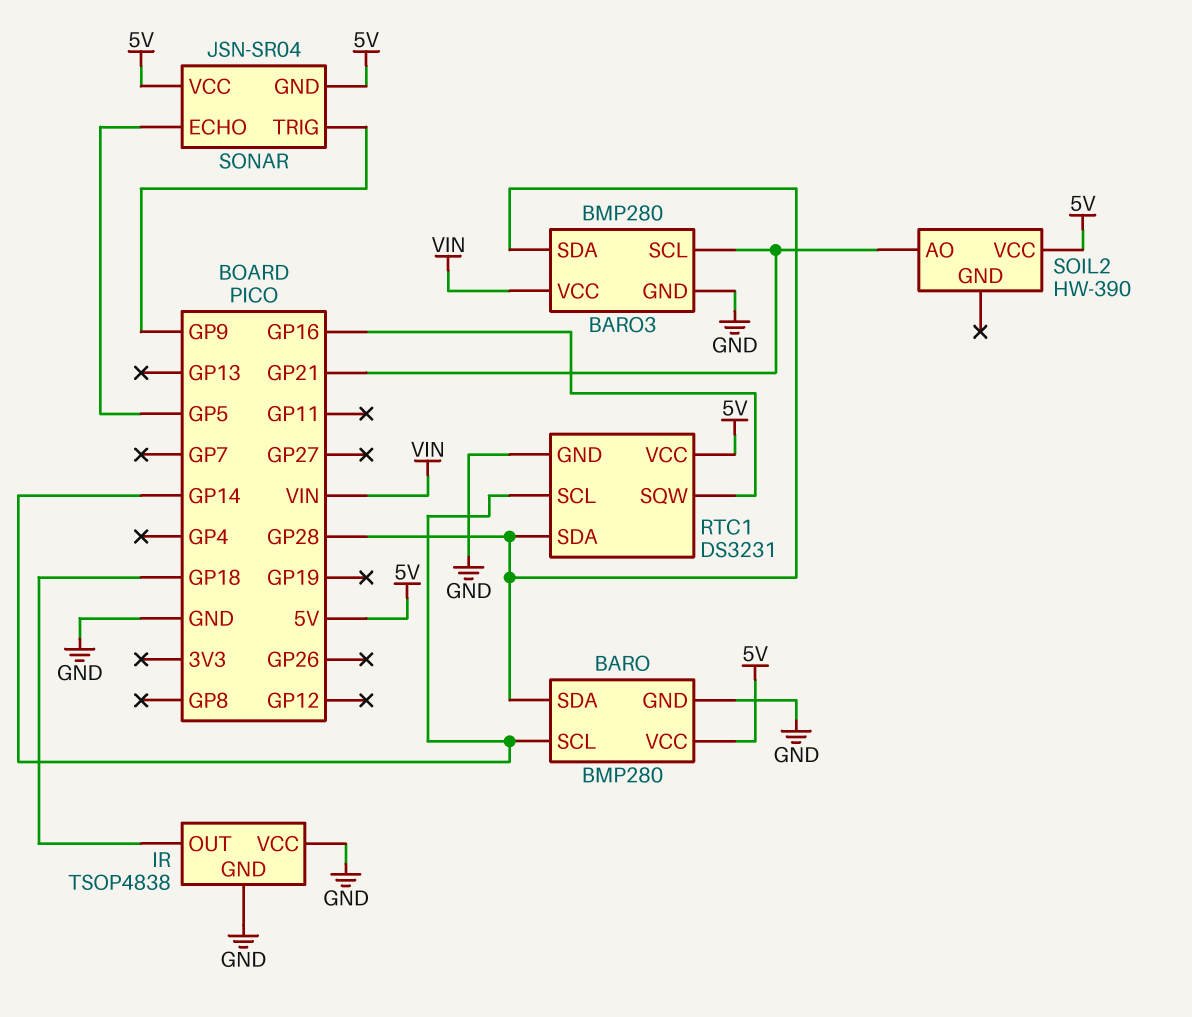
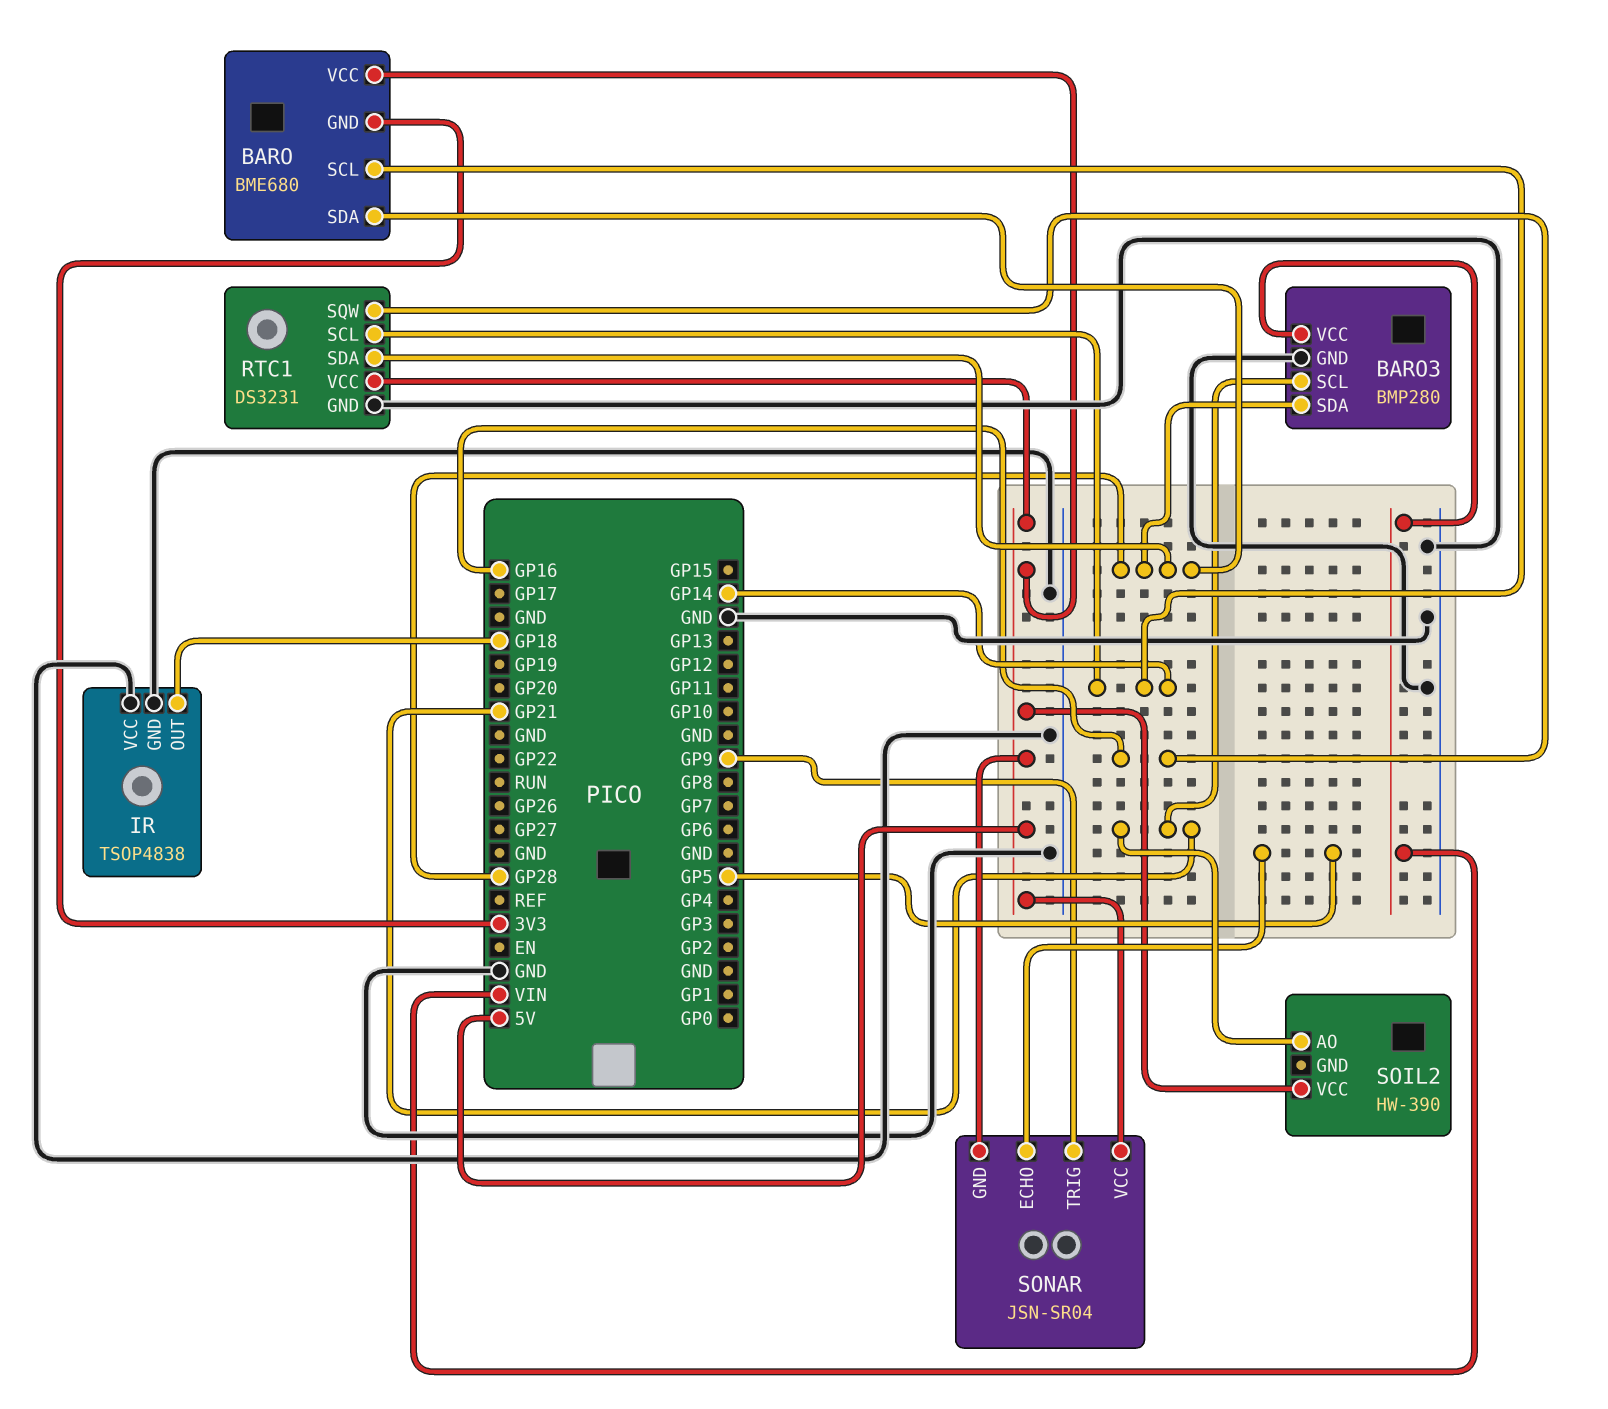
BARO: BMP280 -> BME680
BARO pin GND: GND -> 3V3

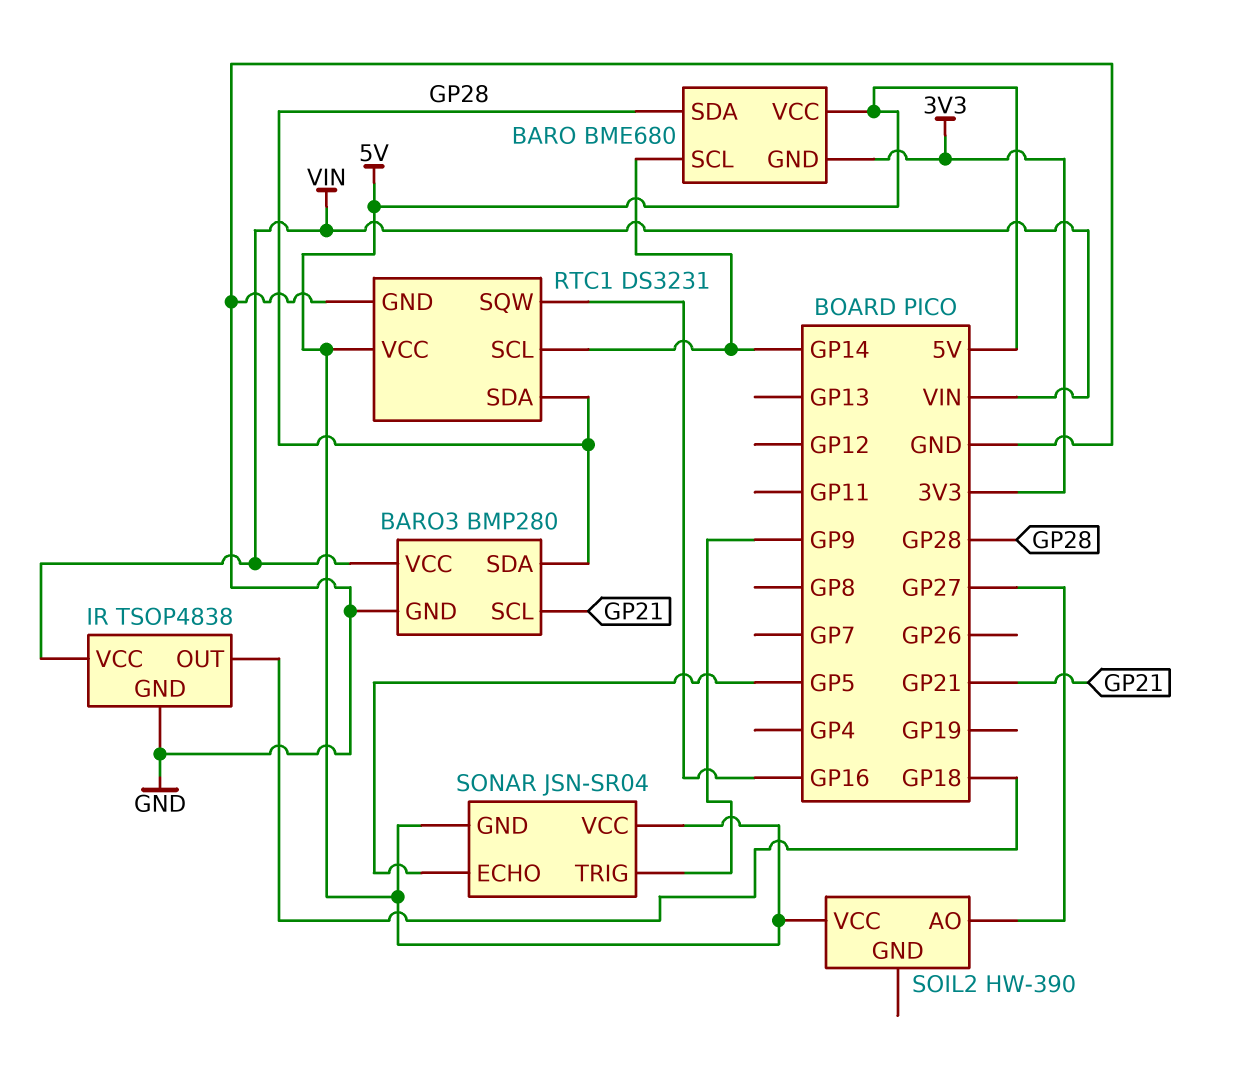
IR pin VCC: GND -> VIN
SOIL2 pin AO: GP21 -> GP27

